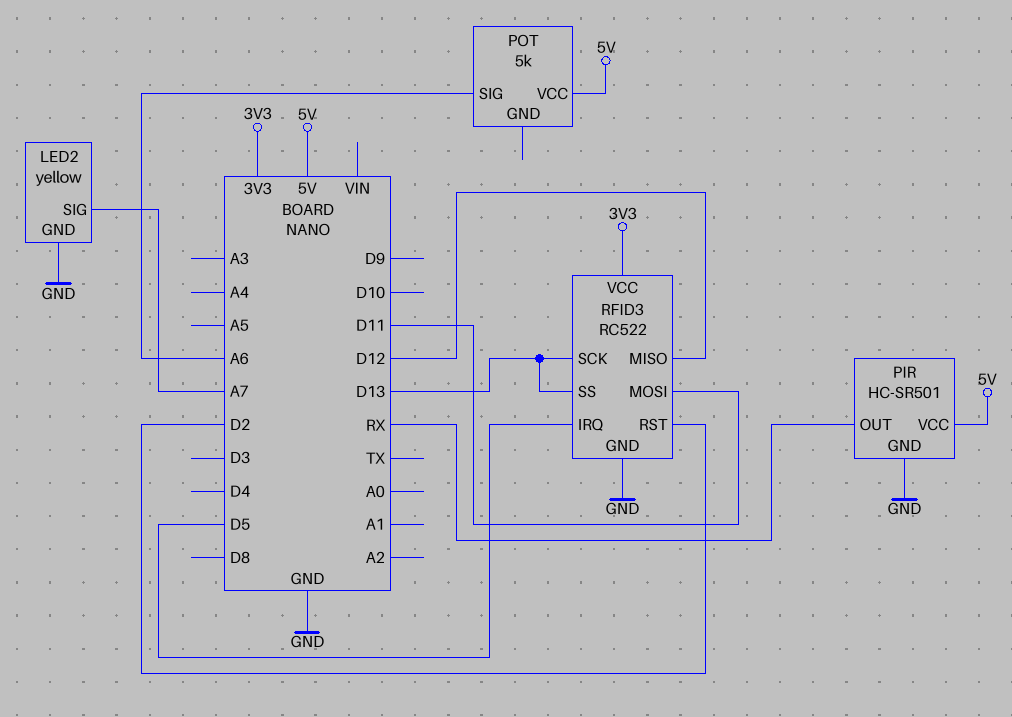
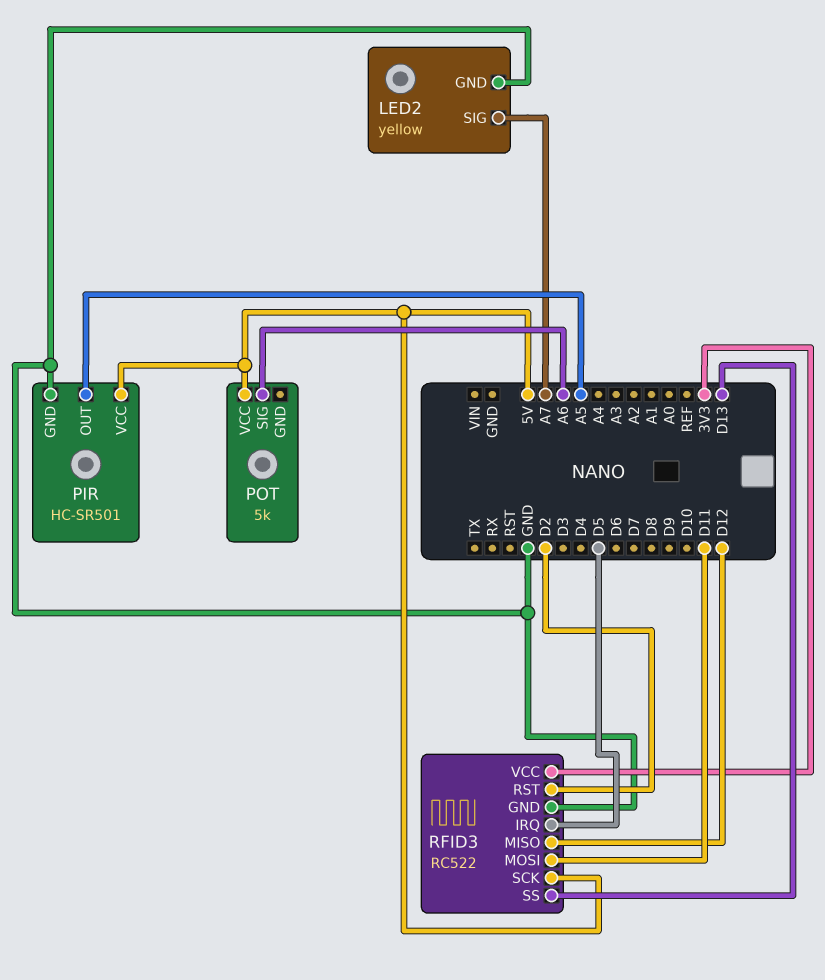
PIR pin OUT: RX -> A5
RFID3 pin SCK: D13 -> 5V

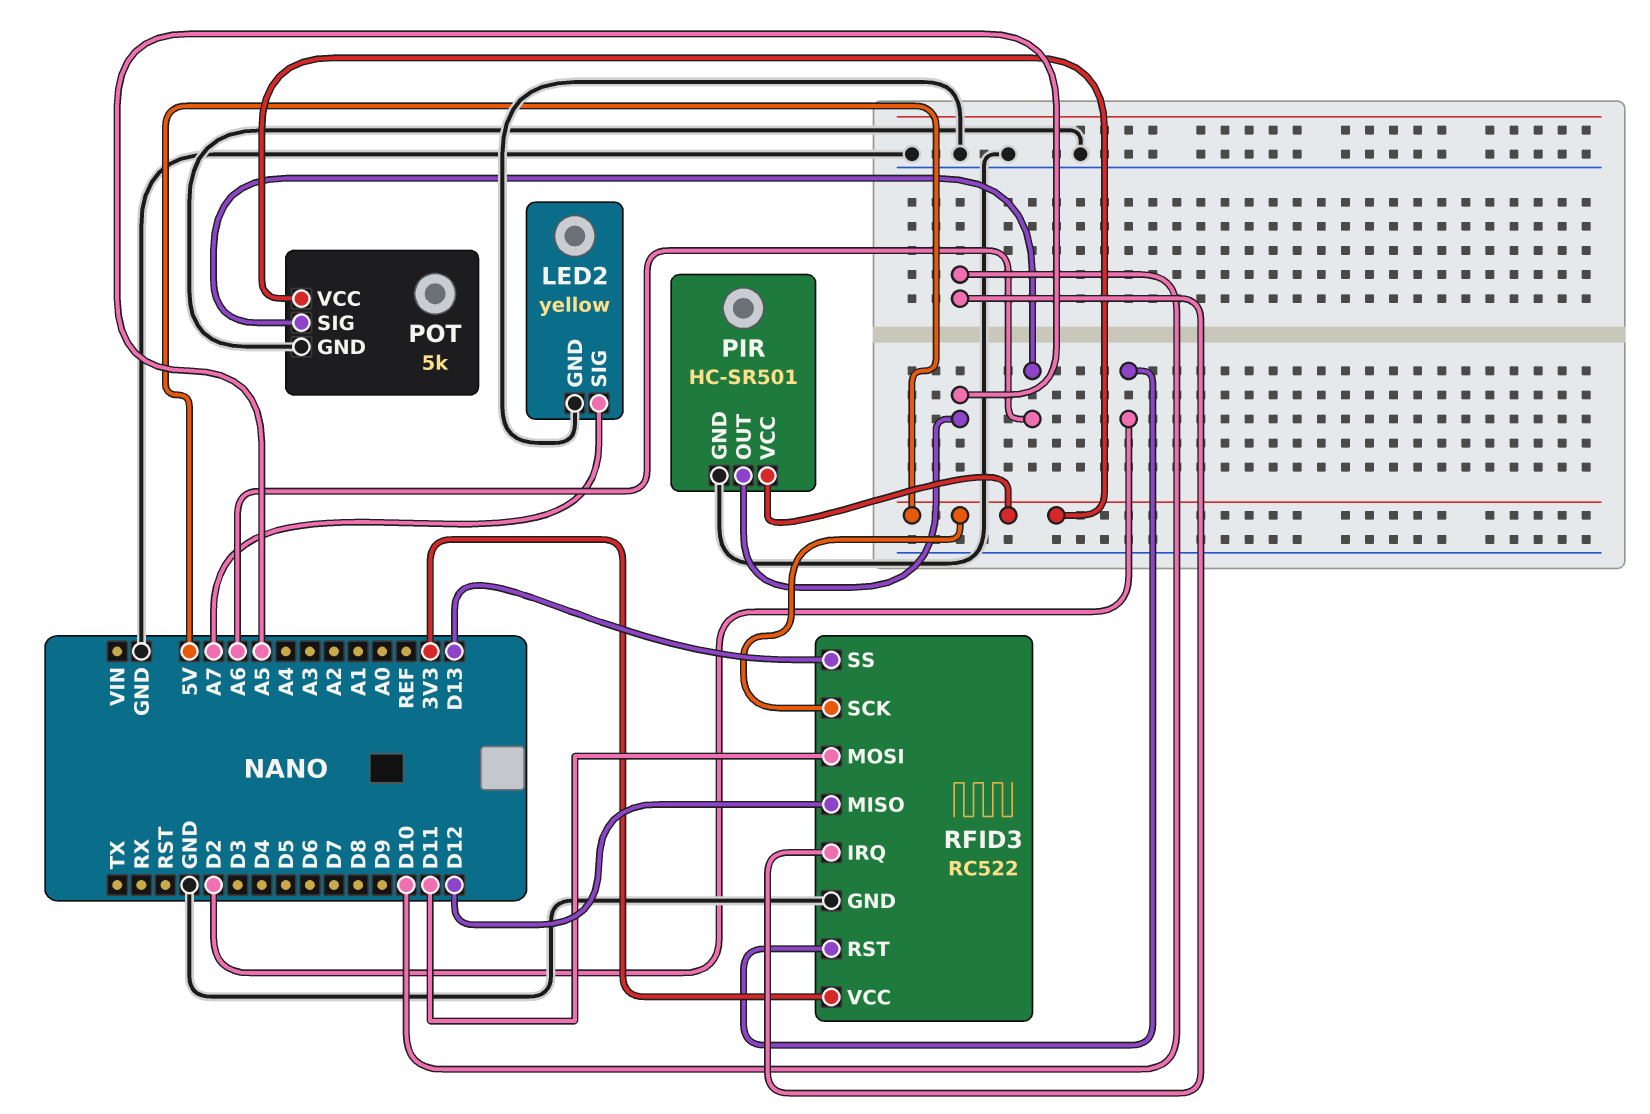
POT pin GND: none -> GND
RFID3 pin IRQ: D5 -> D10

